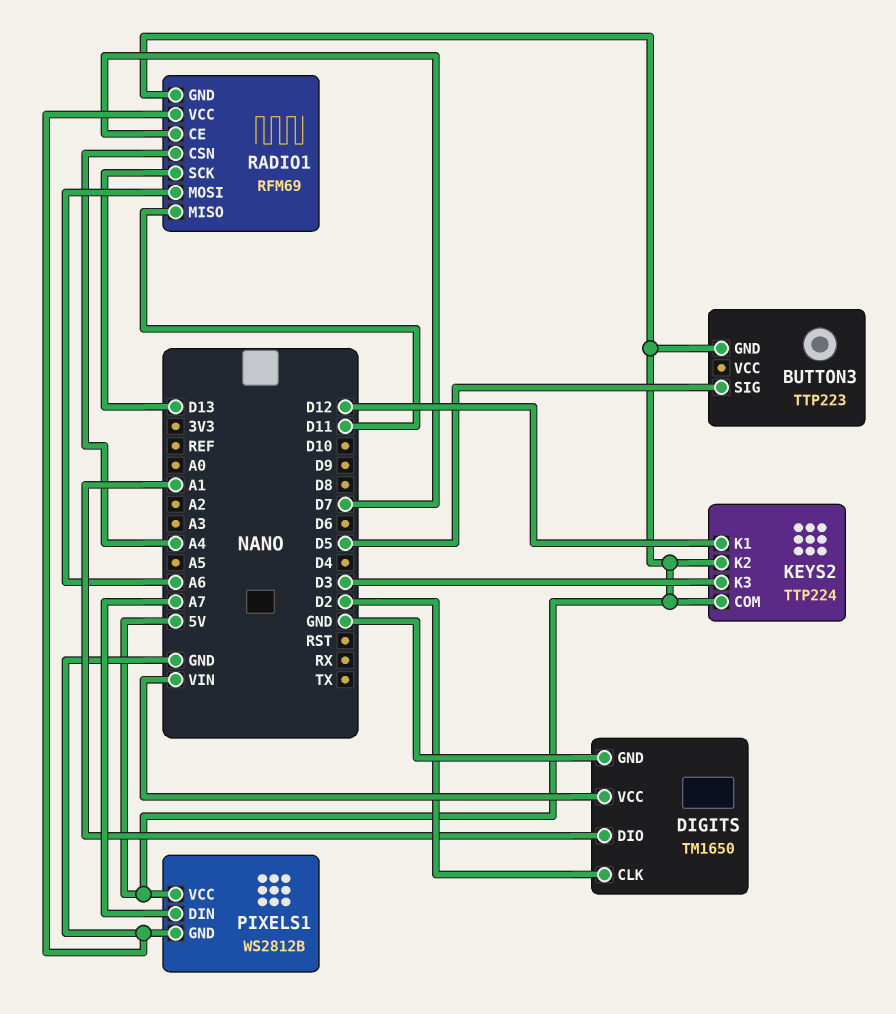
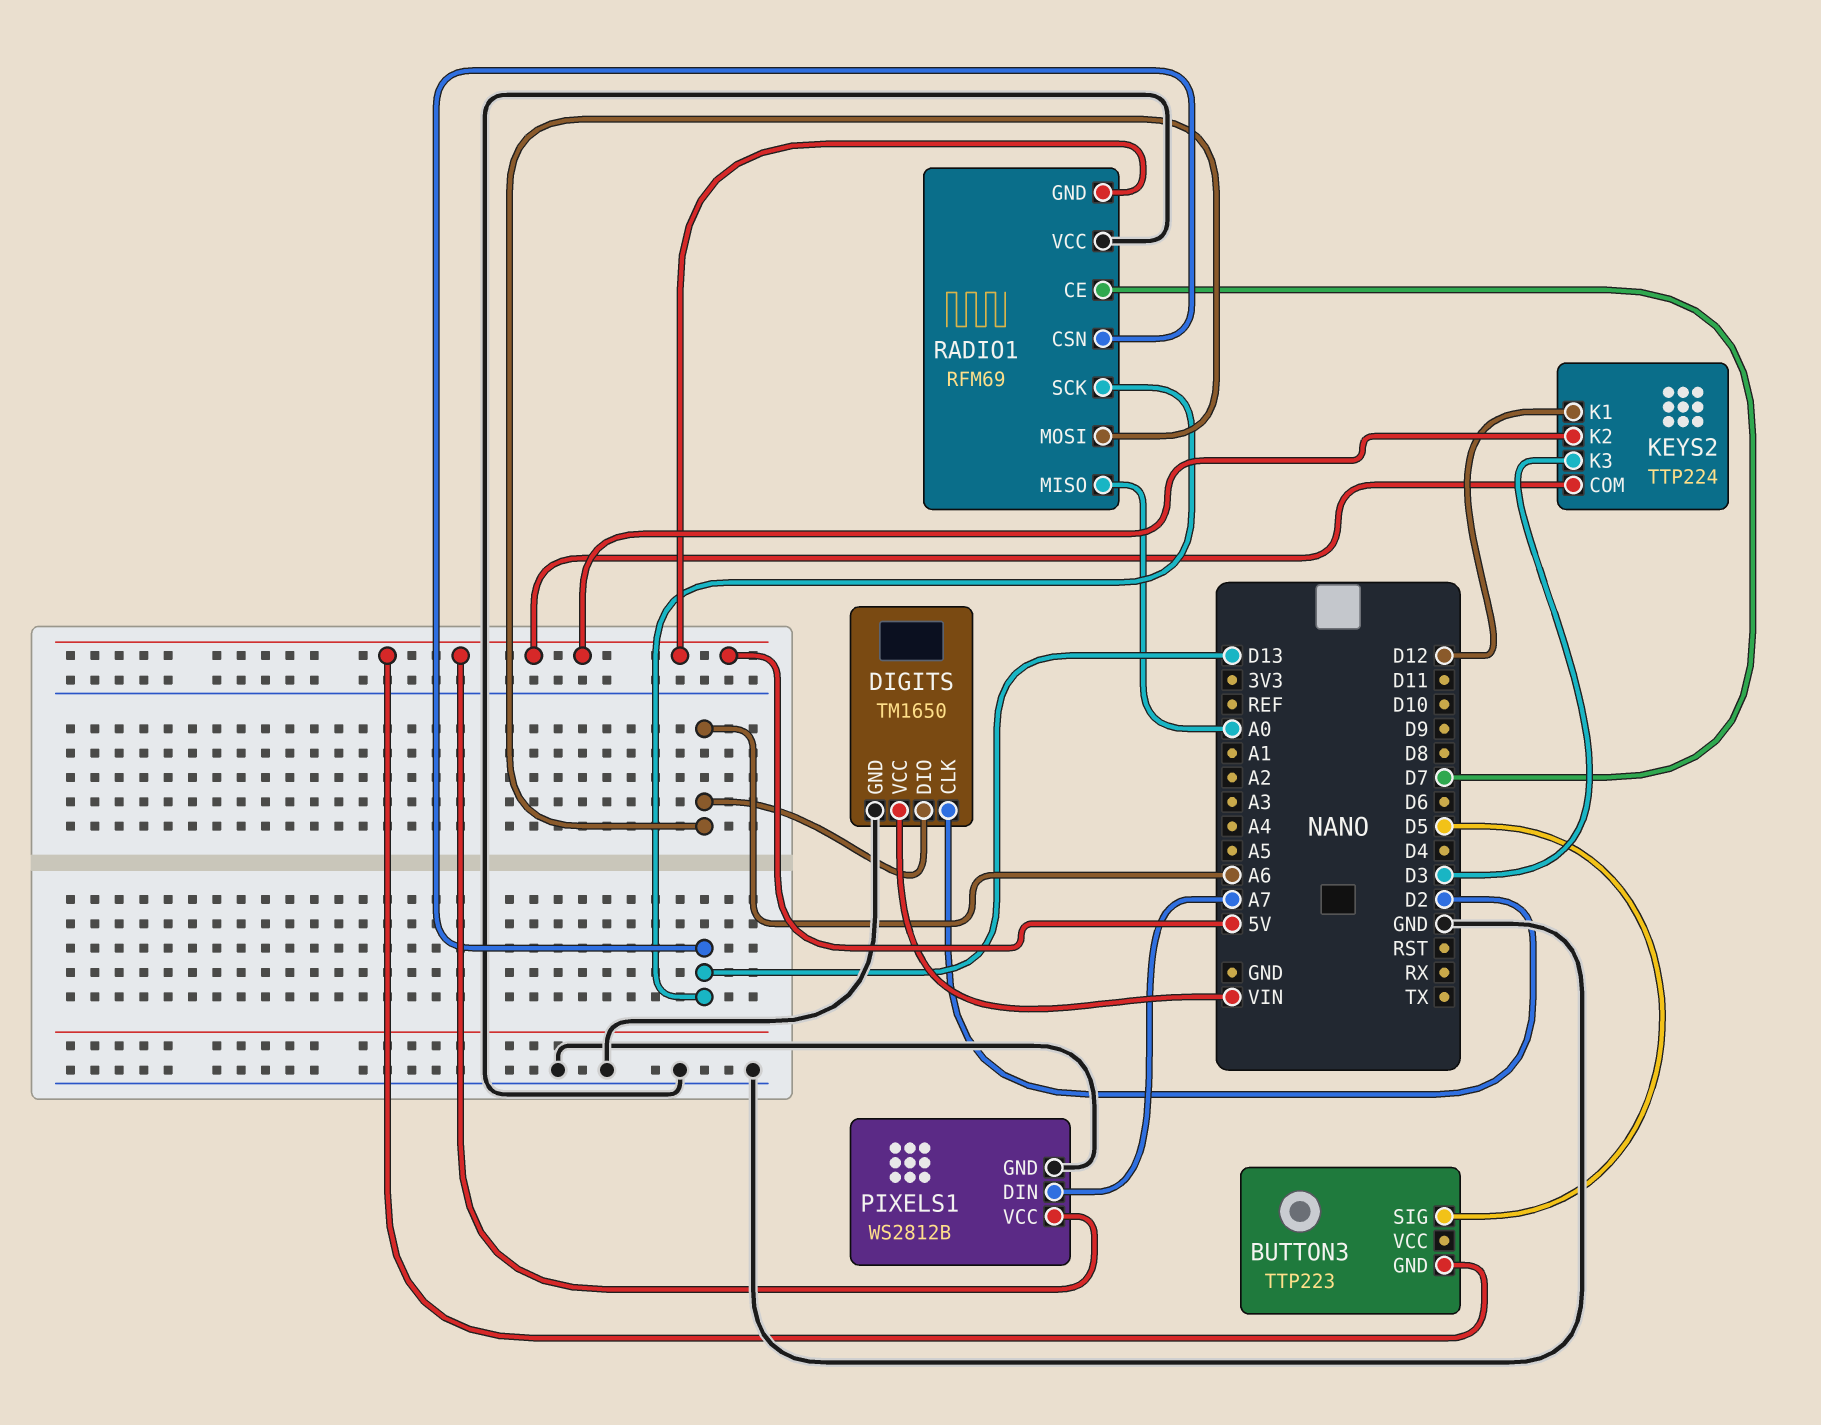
DIGITS pin DIO: A1 -> A6
RADIO1 pin CSN: A4 -> D13
RADIO1 pin MISO: D11 -> A0

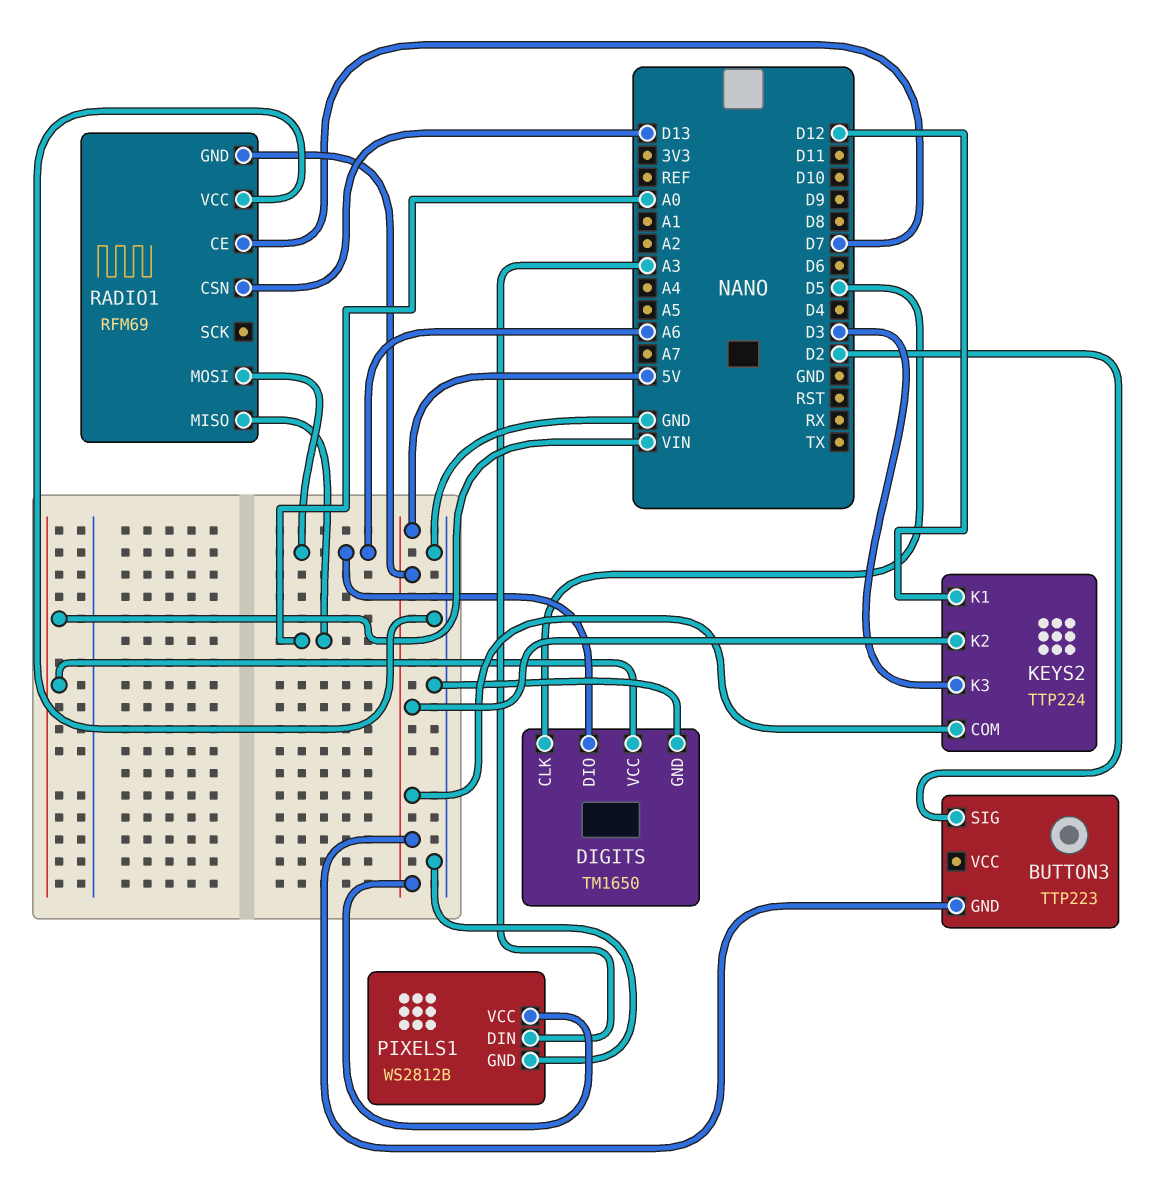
BUTTON3 pin SIG: D5 -> D2
DIGITS pin CLK: D2 -> D5
PIXELS1 pin DIN: A7 -> A3
RADIO1 pin SCK: D13 -> none

